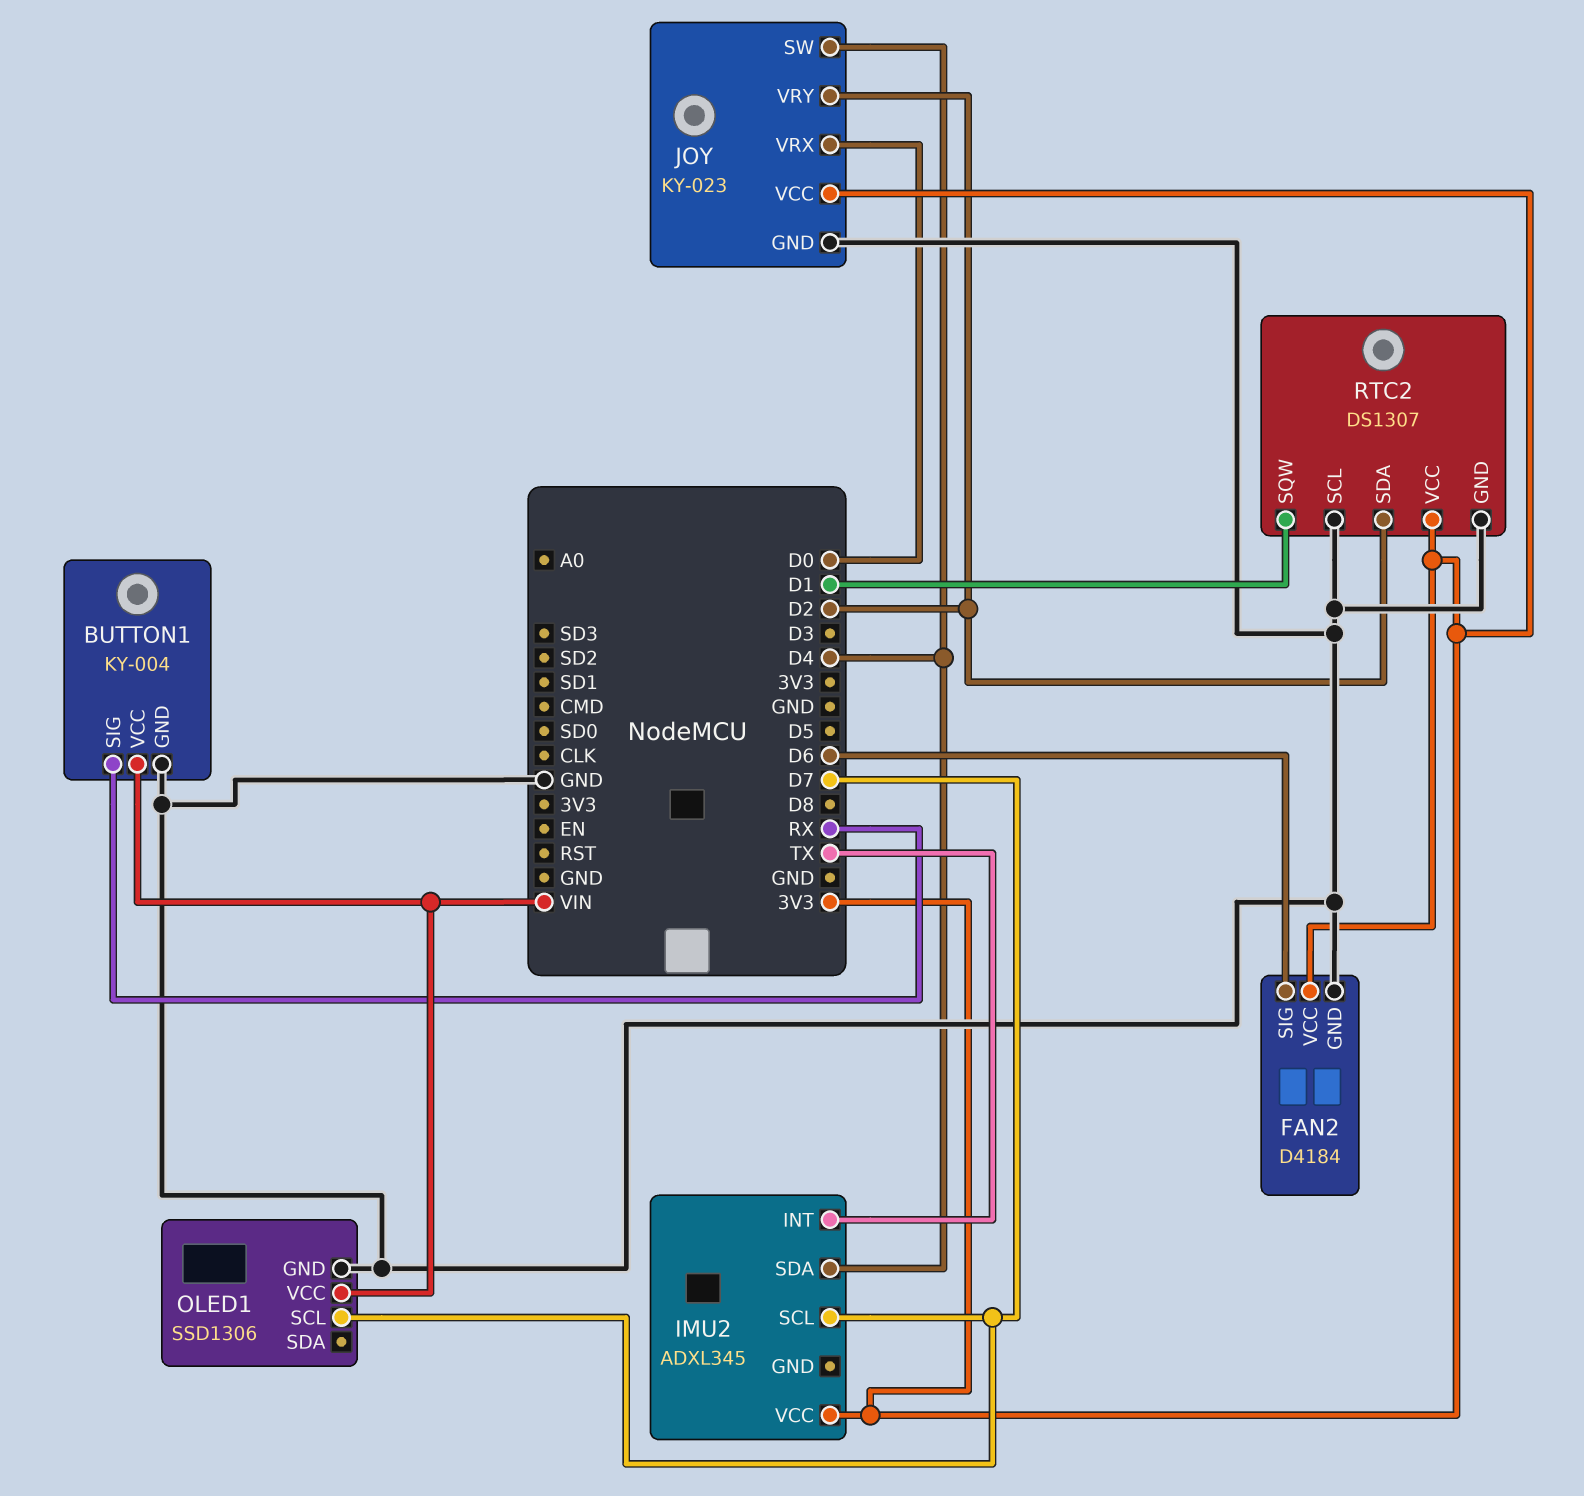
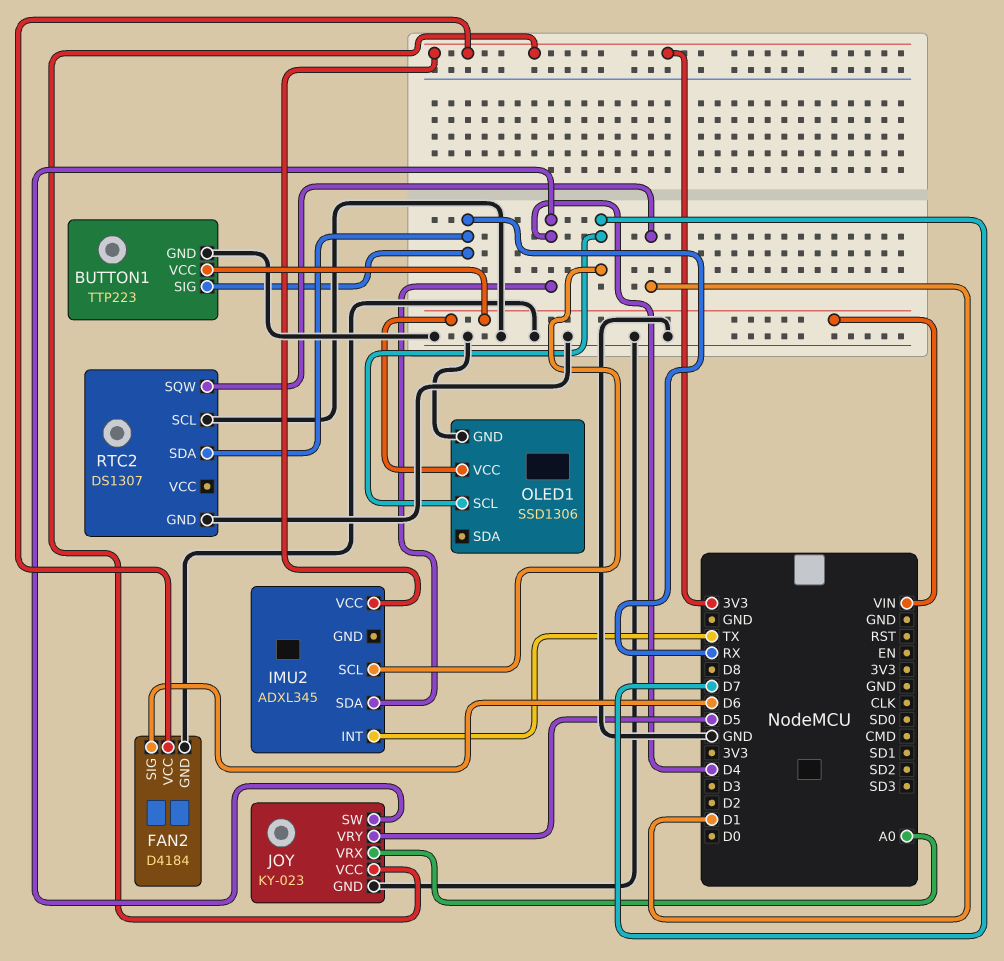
BUTTON1: KY-004 -> TTP223
JOY pin VRX: D0 -> A0
JOY pin VRY: D2 -> D5
RTC2 pin SDA: D2 -> RX
RTC2 pin VCC: 3V3 -> none

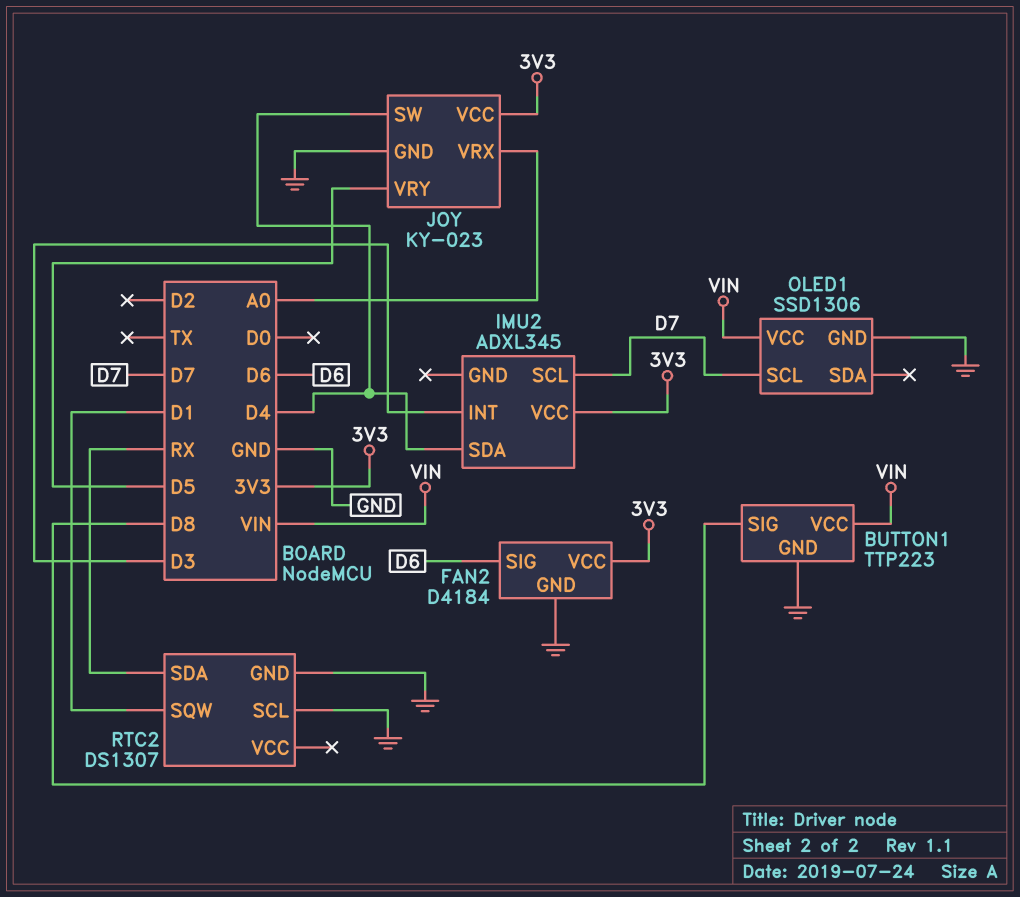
BUTTON1 pin SIG: RX -> D8
IMU2 pin INT: TX -> D3

